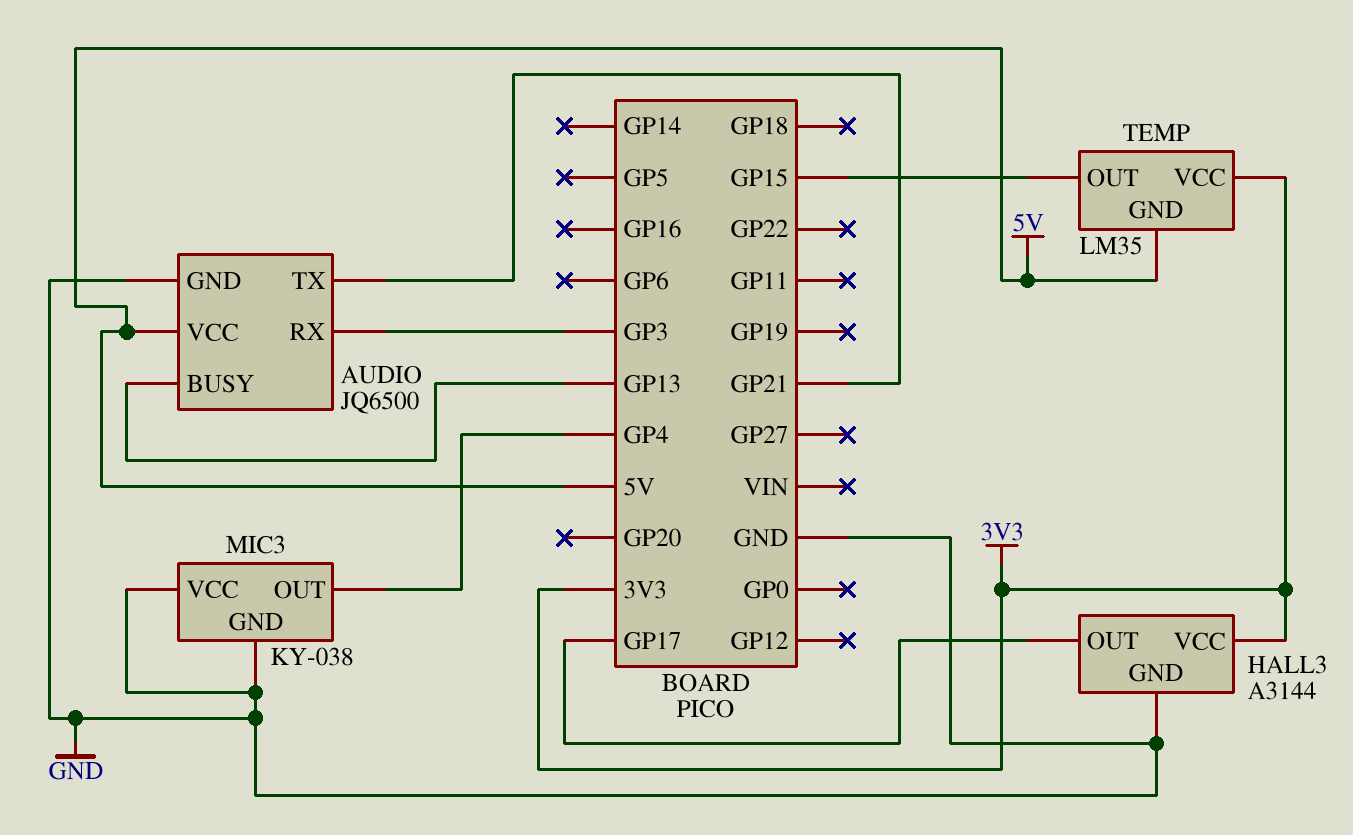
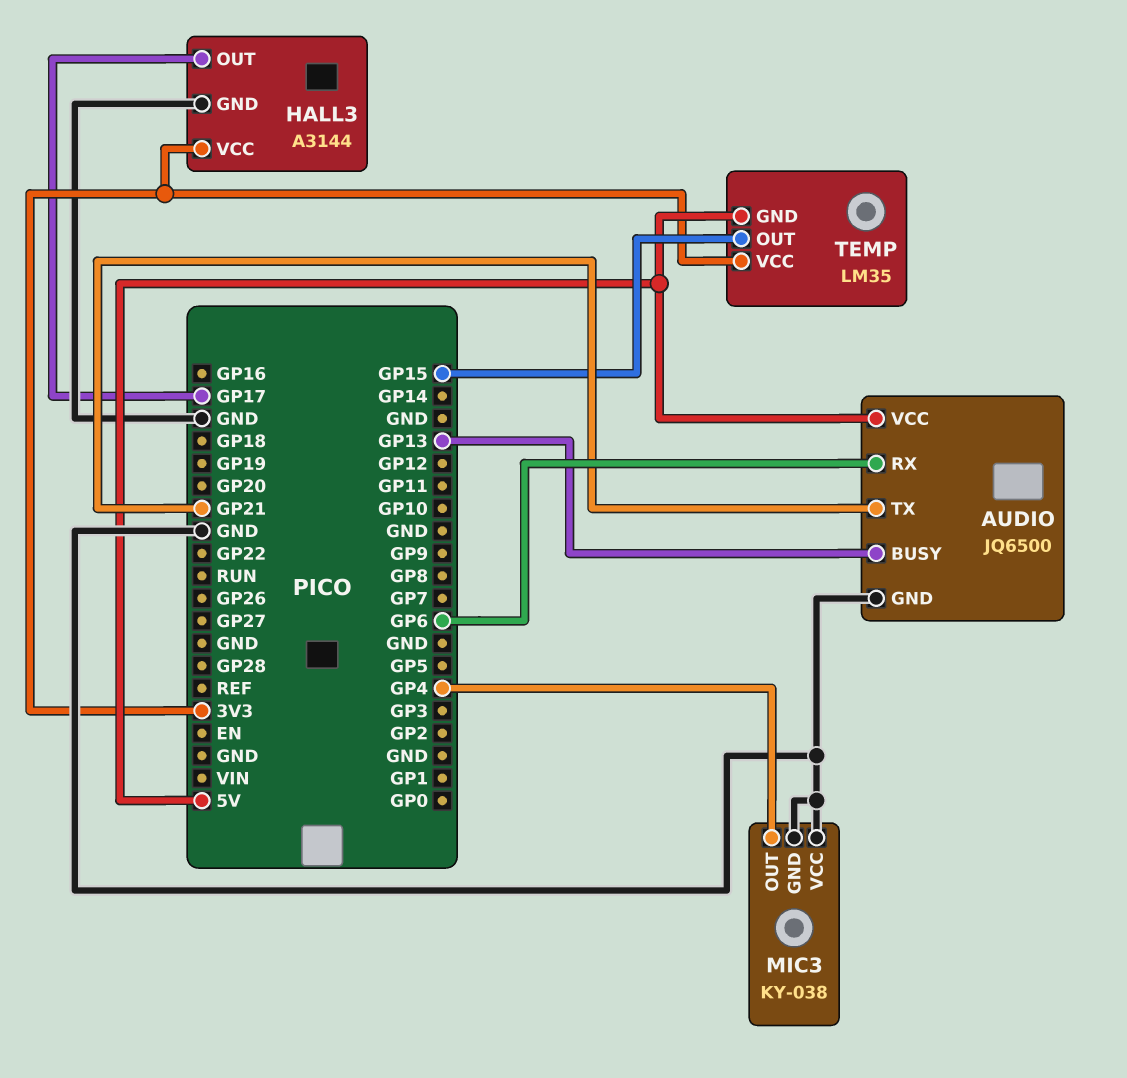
AUDIO pin RX: GP3 -> GP6

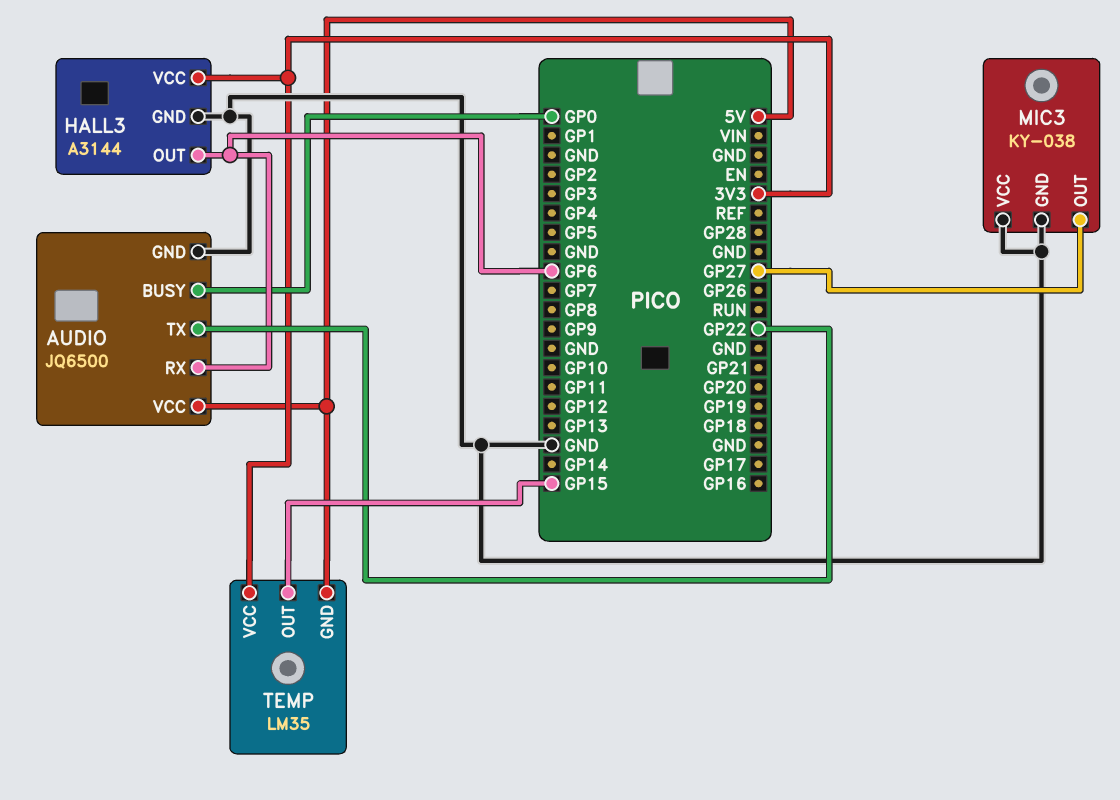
AUDIO pin BUSY: GP13 -> GP0
AUDIO pin TX: GP21 -> GP22
HALL3 pin OUT: GP17 -> GP6
MIC3 pin OUT: GP4 -> GP27

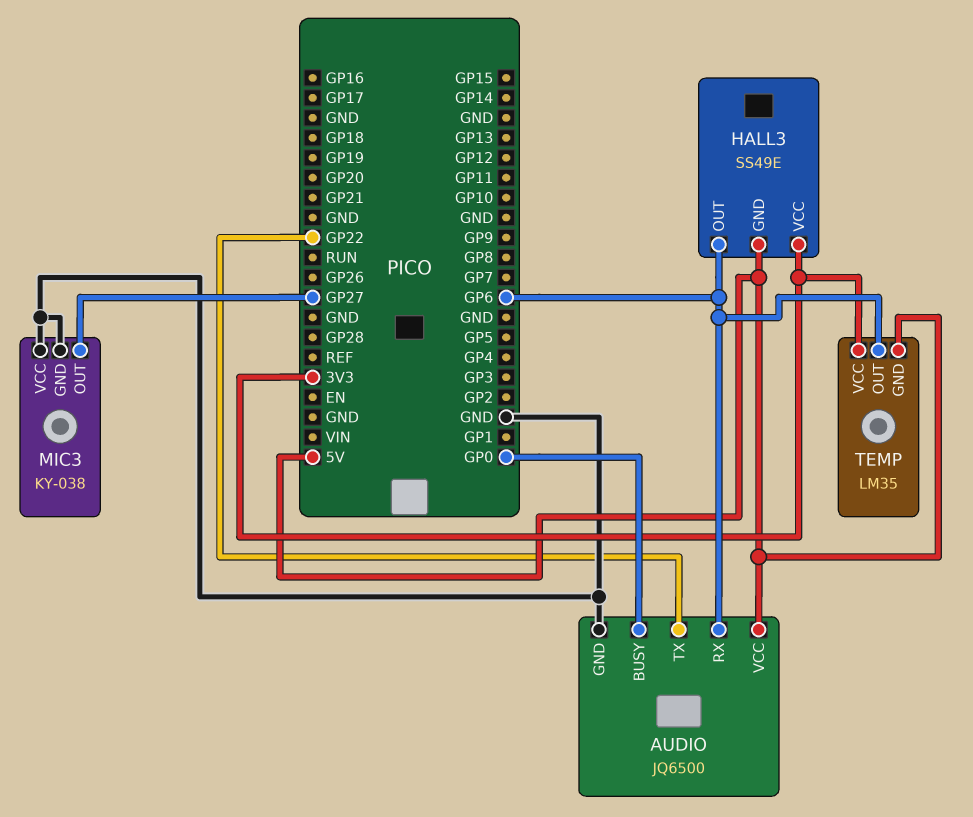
HALL3: A3144 -> SS49E
HALL3 pin GND: GND -> 5V
TEMP pin OUT: GP15 -> GP6

